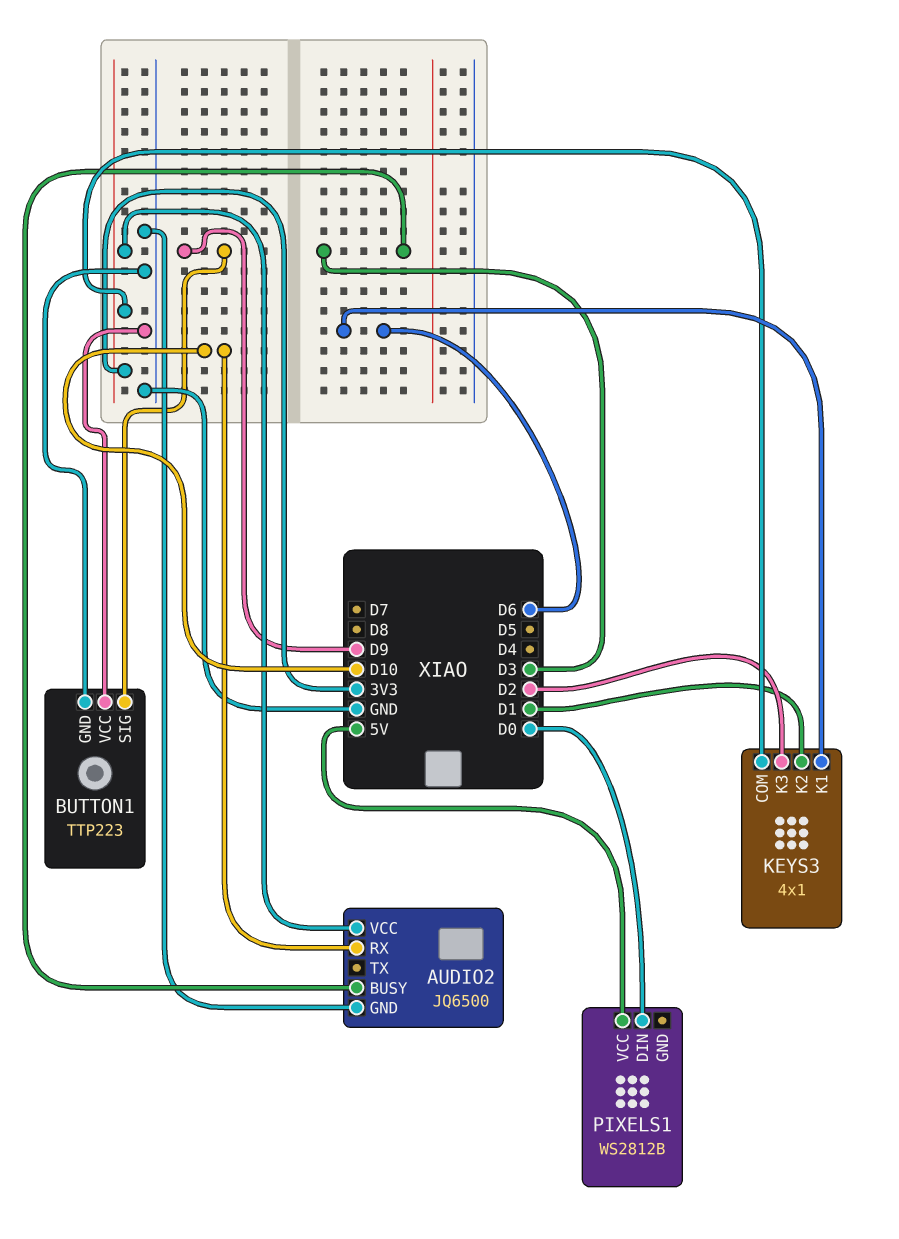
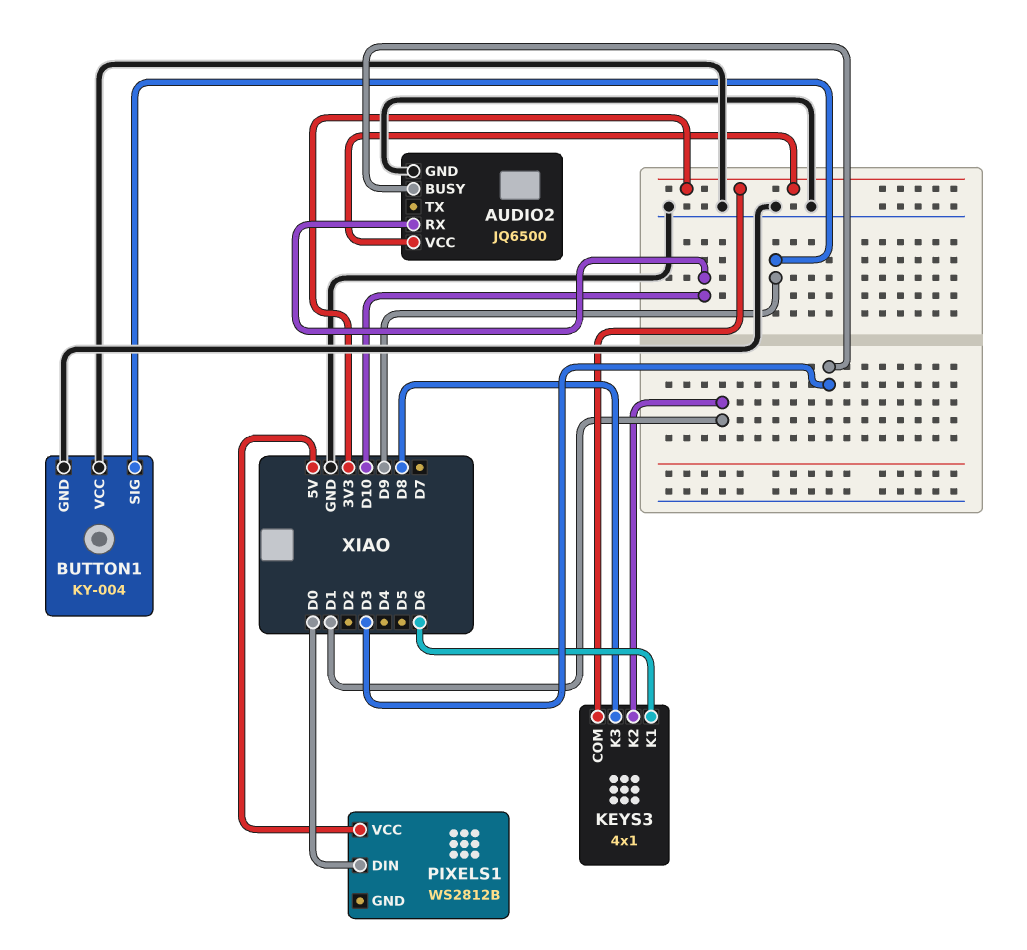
BUTTON1: TTP223 -> KY-004
KEYS3 pin K3: D2 -> D8

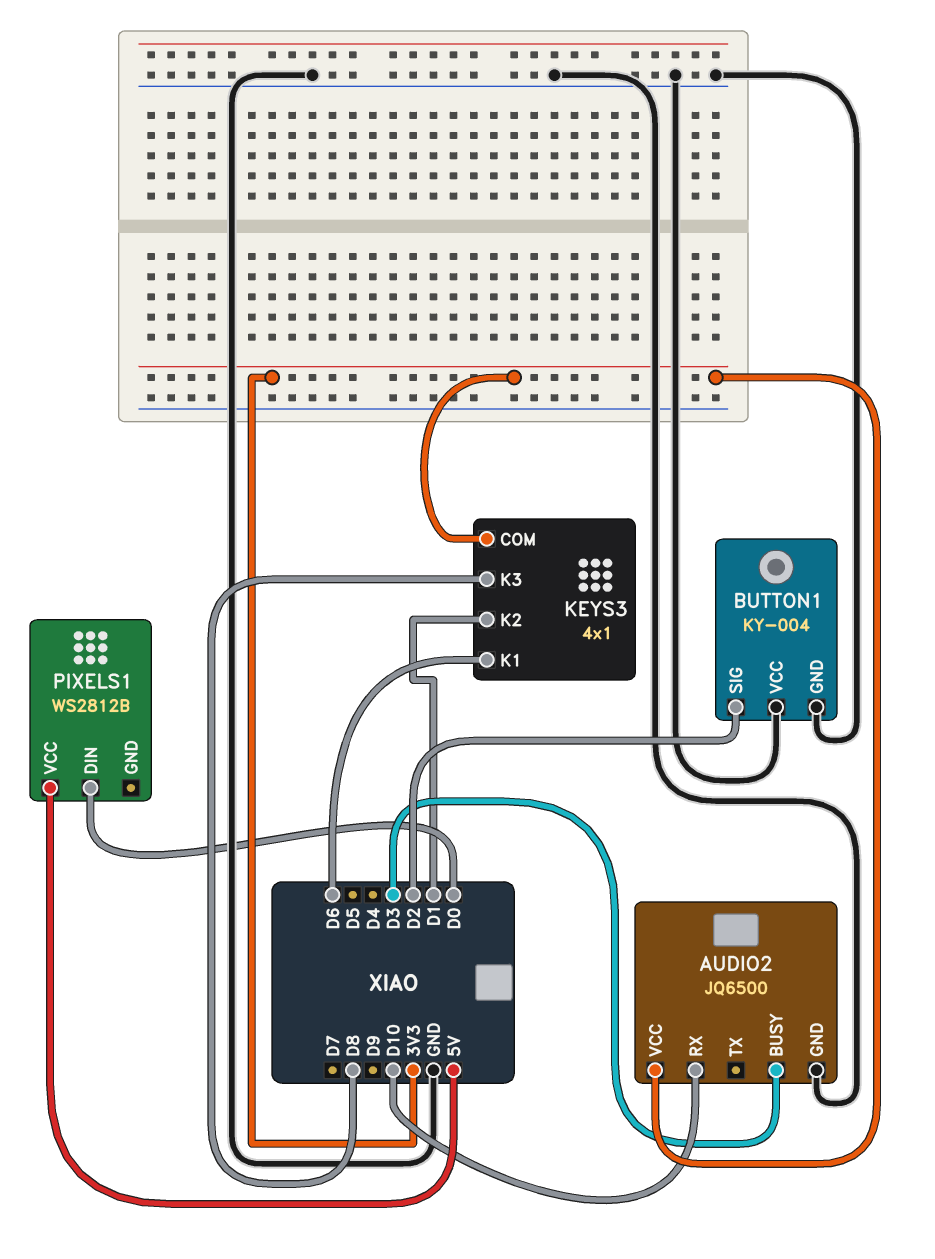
BUTTON1 pin SIG: D9 -> D2

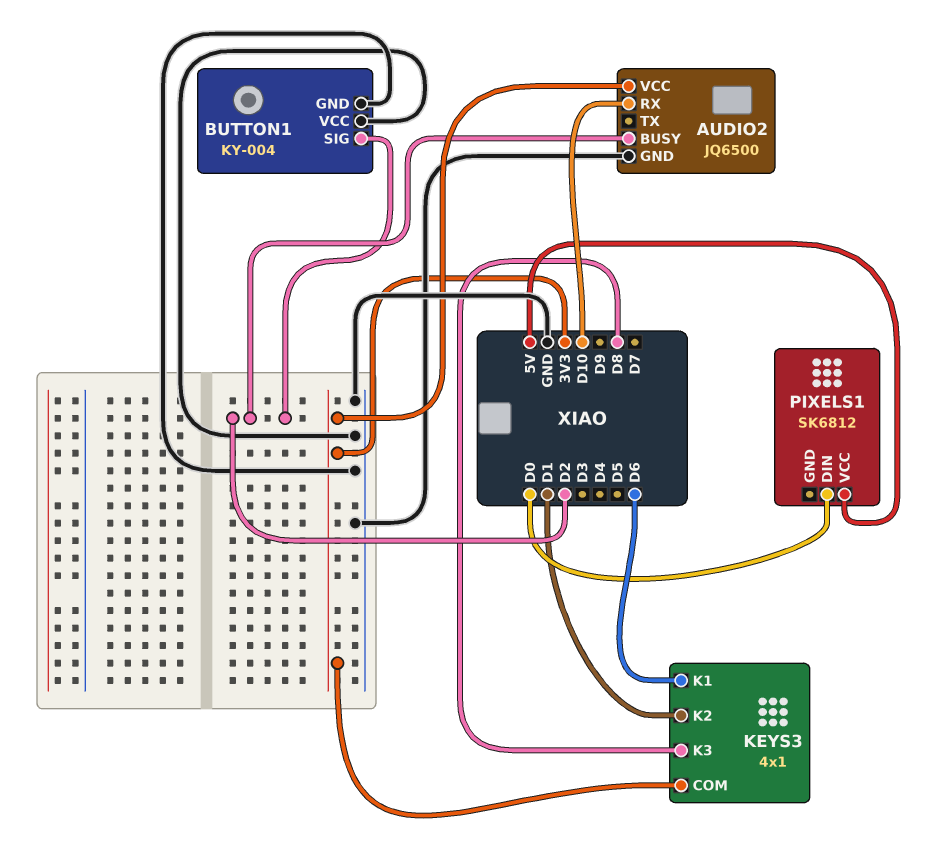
AUDIO2 pin BUSY: D3 -> D2
PIXELS1: WS2812B -> SK6812

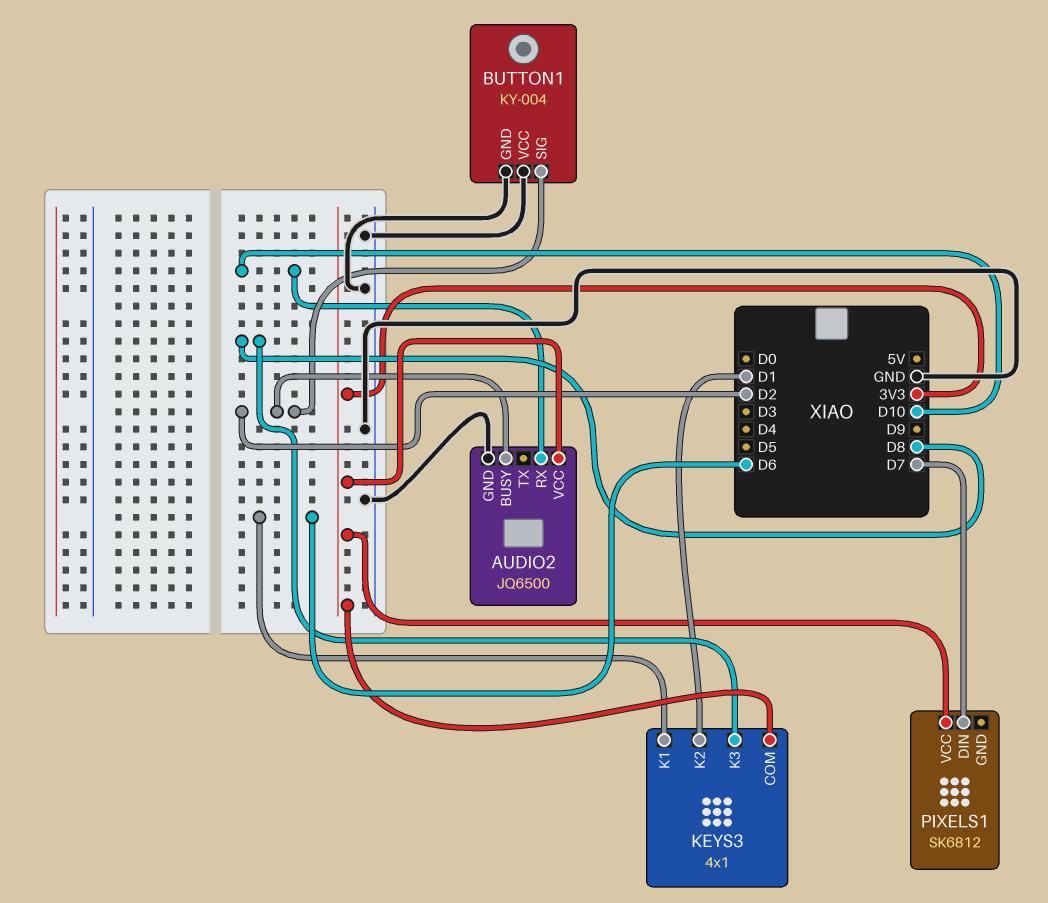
PIXELS1 pin DIN: D0 -> D7
PIXELS1 pin VCC: 5V -> 3V3

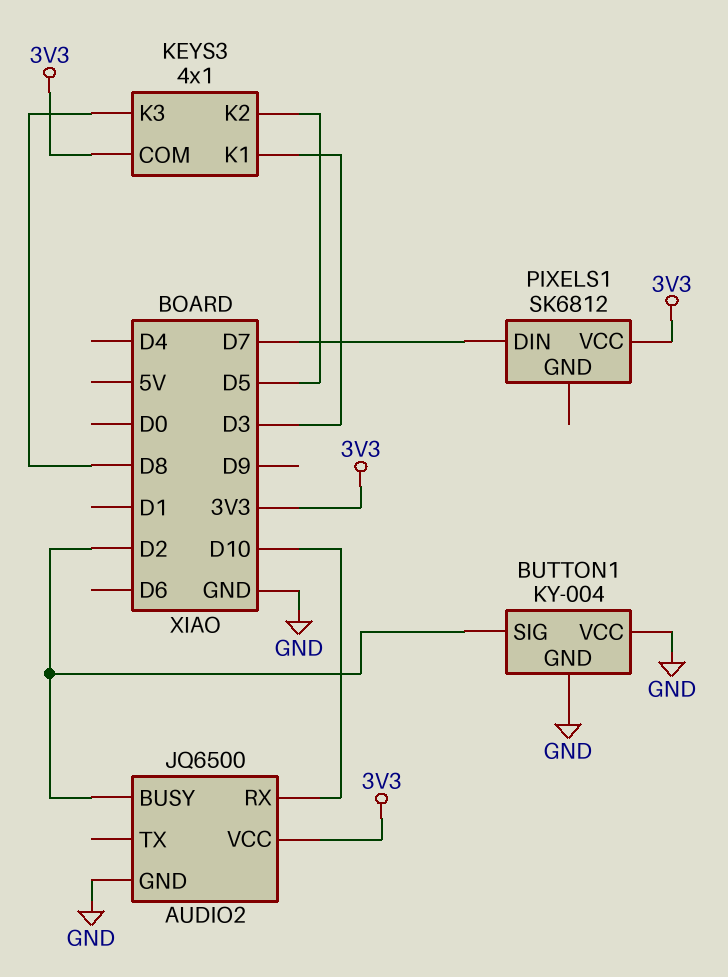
KEYS3 pin K1: D6 -> D3
KEYS3 pin K2: D1 -> D5

